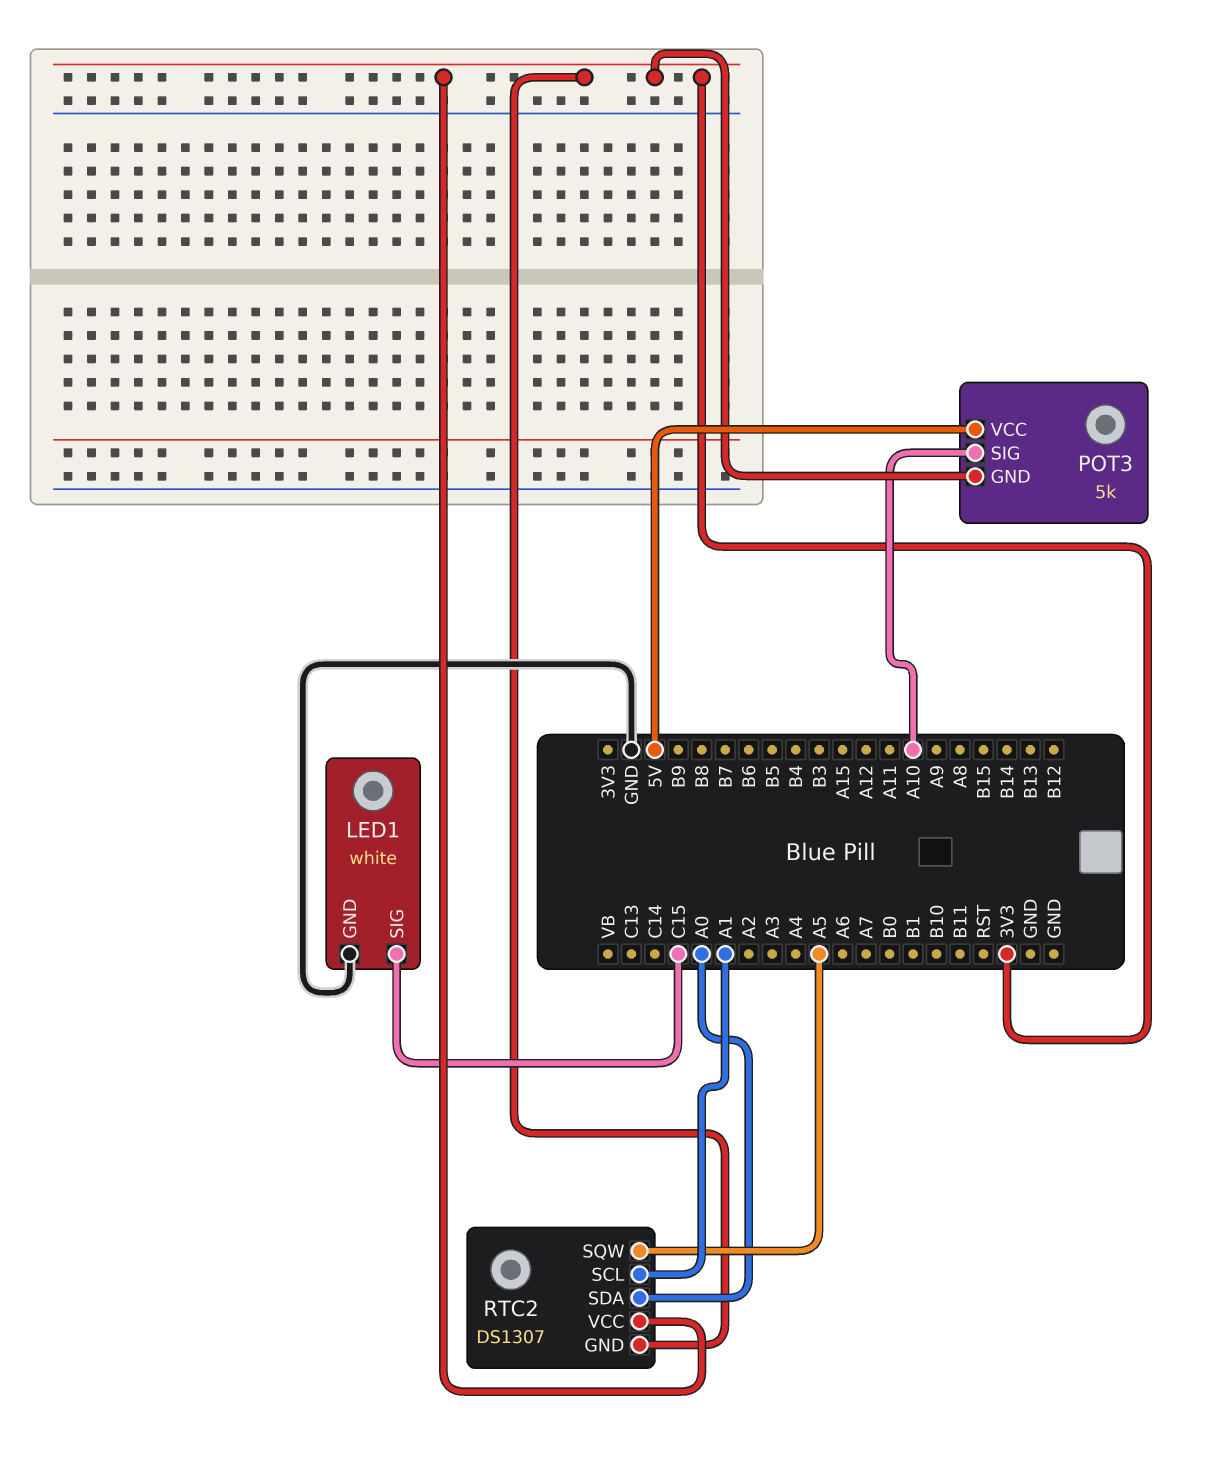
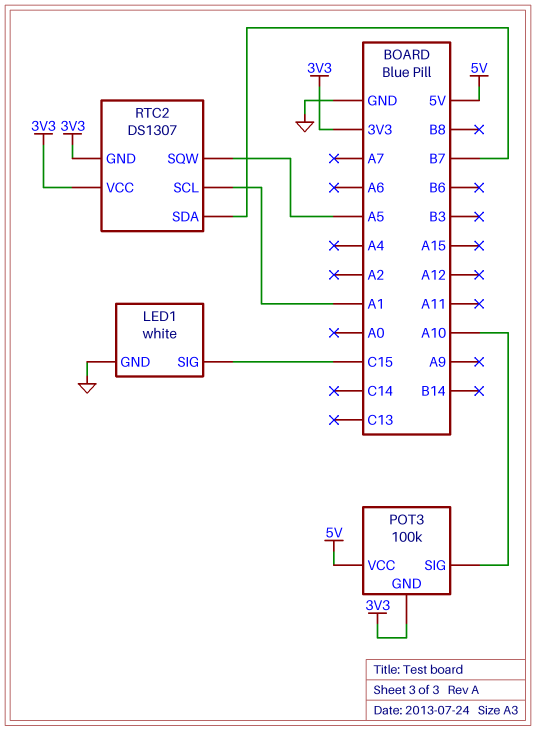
POT3: 5k -> 100k
RTC2 pin SDA: A0 -> B7

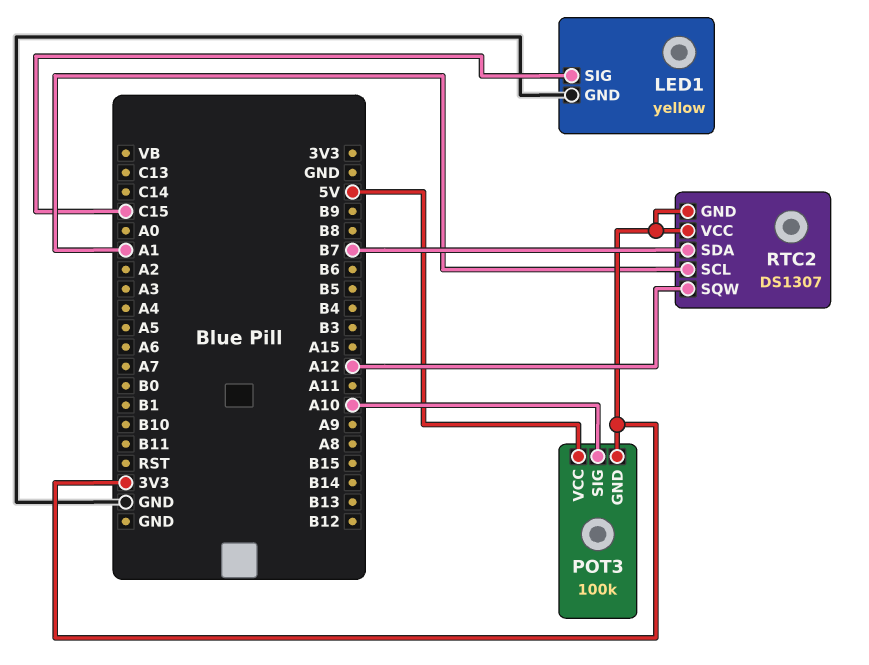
LED1: white -> yellow
RTC2 pin SQW: A5 -> A12

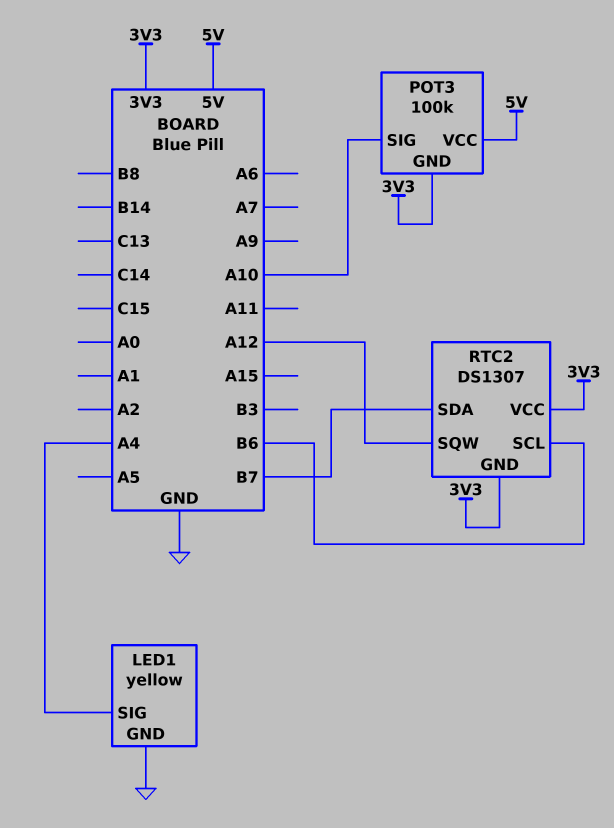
LED1 pin SIG: C15 -> A4
RTC2 pin SCL: A1 -> B6

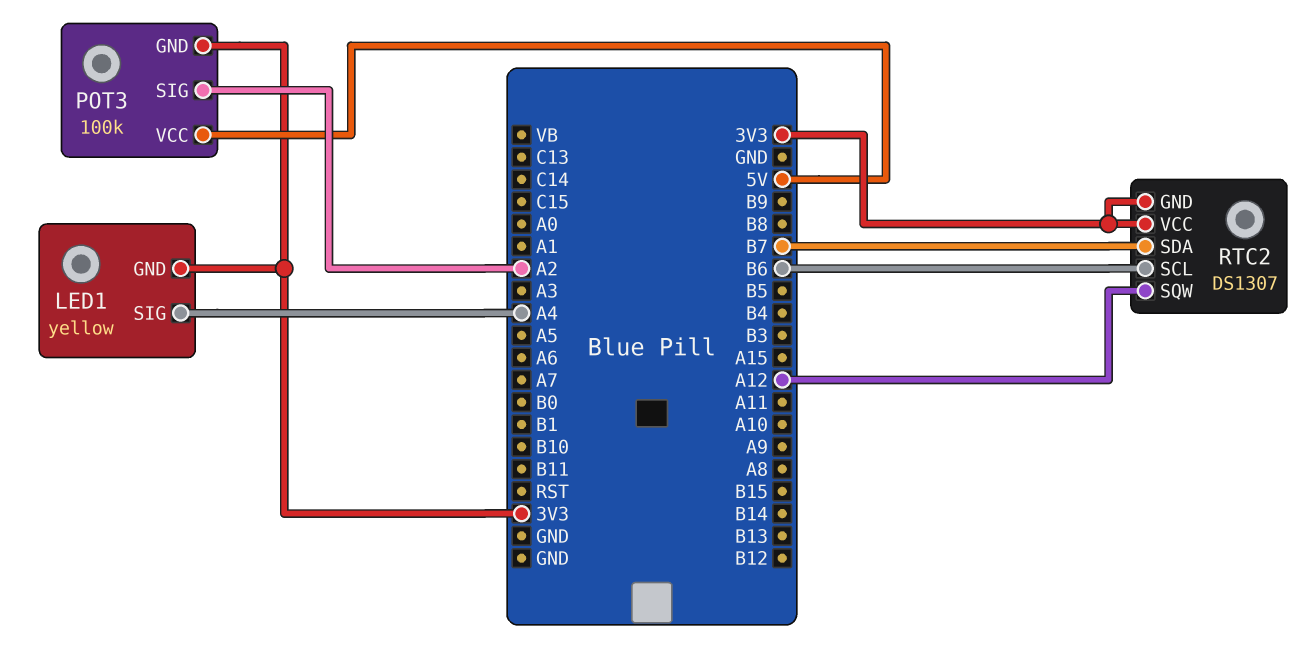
LED1 pin GND: GND -> 3V3
POT3 pin SIG: A10 -> A2

